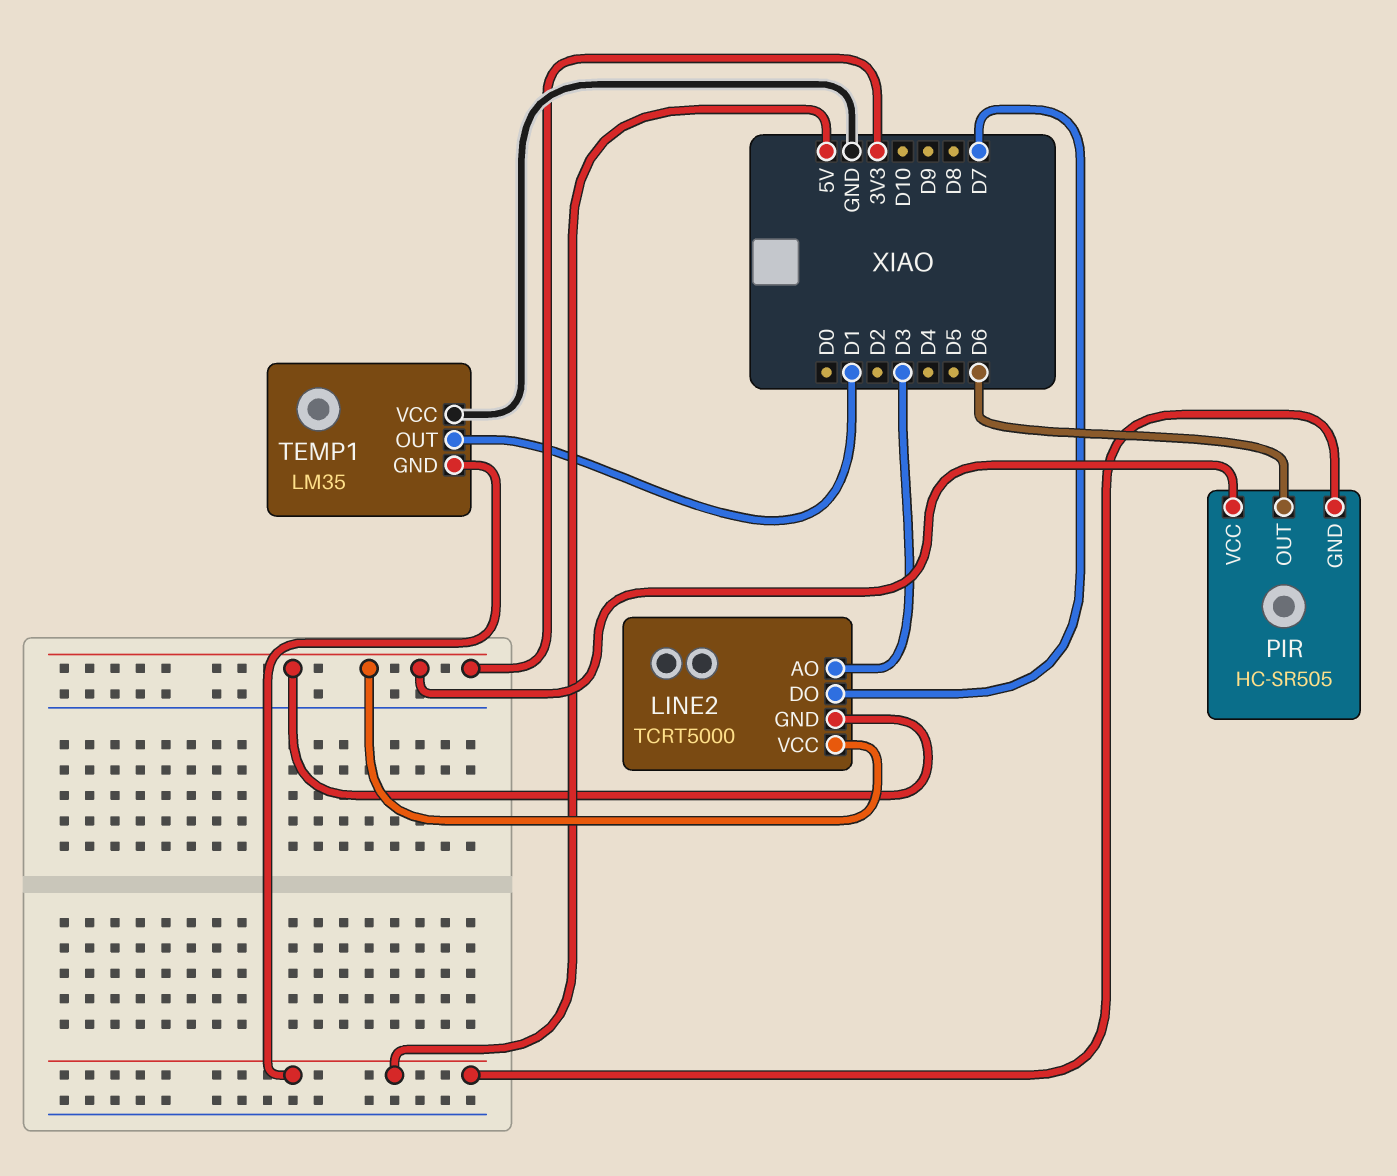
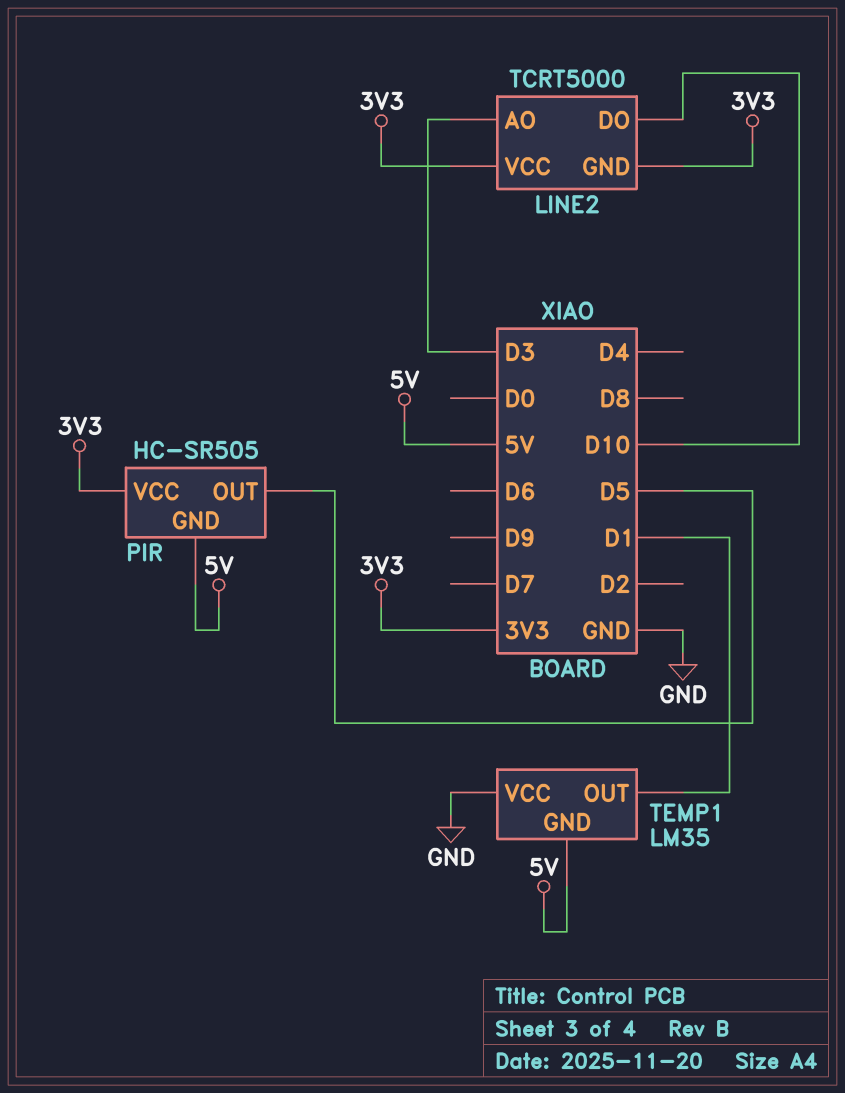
LINE2 pin DO: D7 -> D10
PIR pin OUT: D6 -> D5

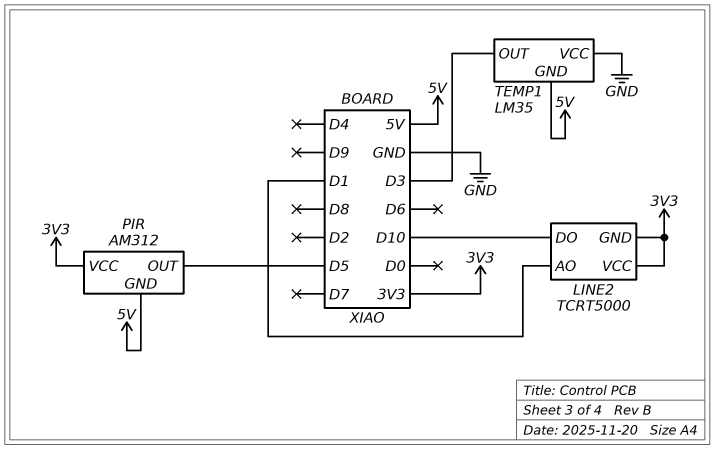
LINE2 pin AO: D3 -> D1
PIR: HC-SR505 -> AM312
TEMP1 pin OUT: D1 -> D3

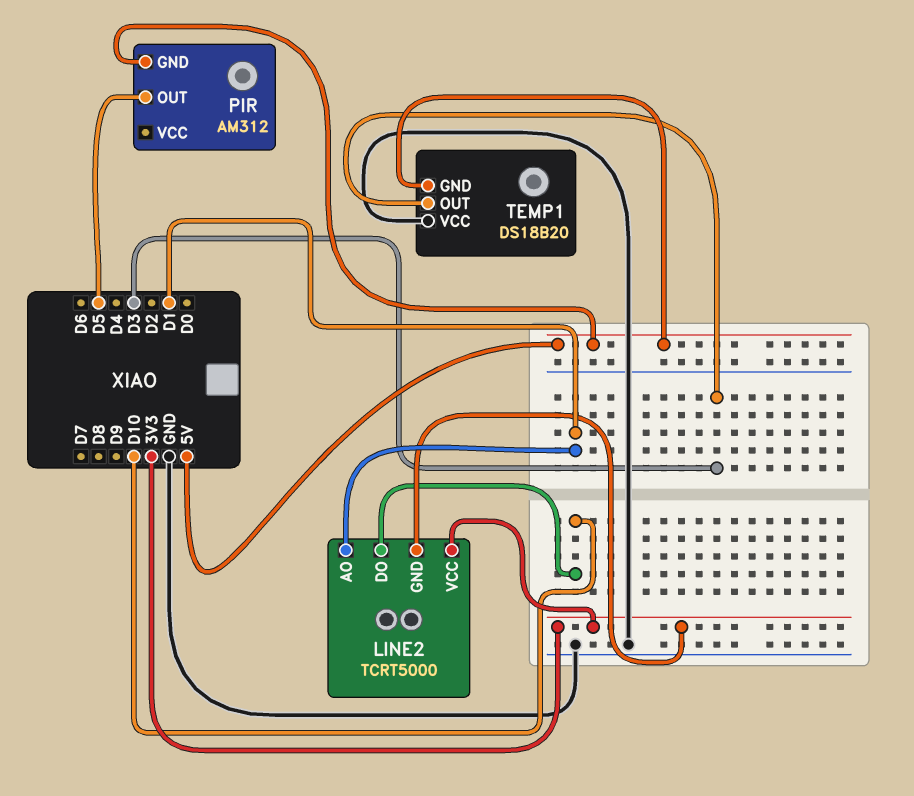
PIR pin VCC: 3V3 -> none
TEMP1: LM35 -> DS18B20

